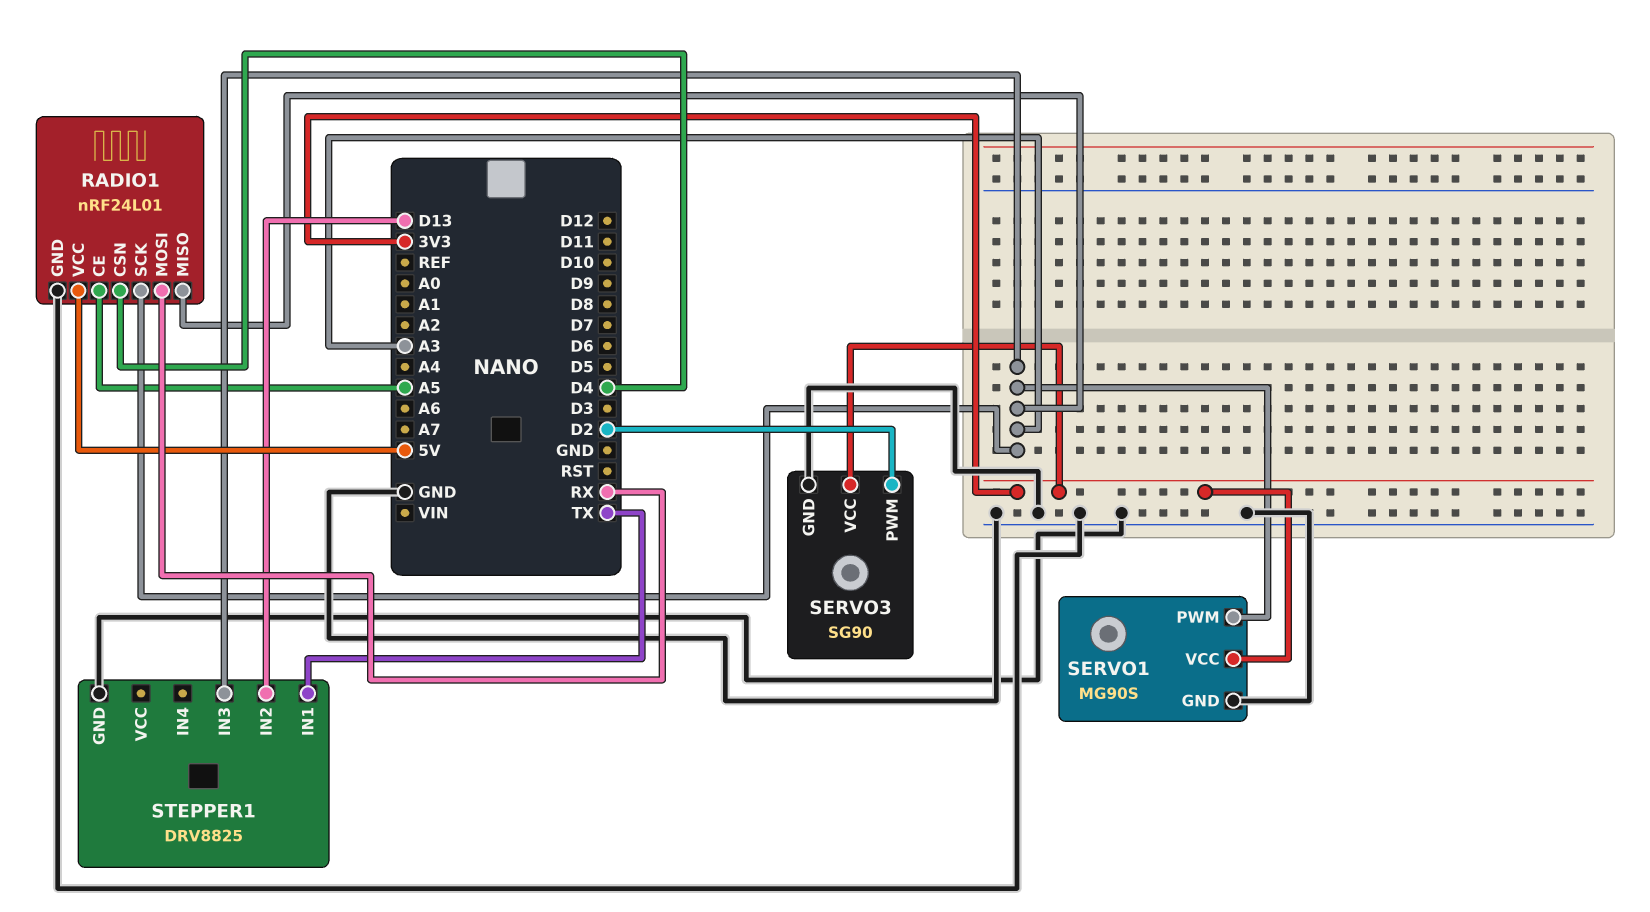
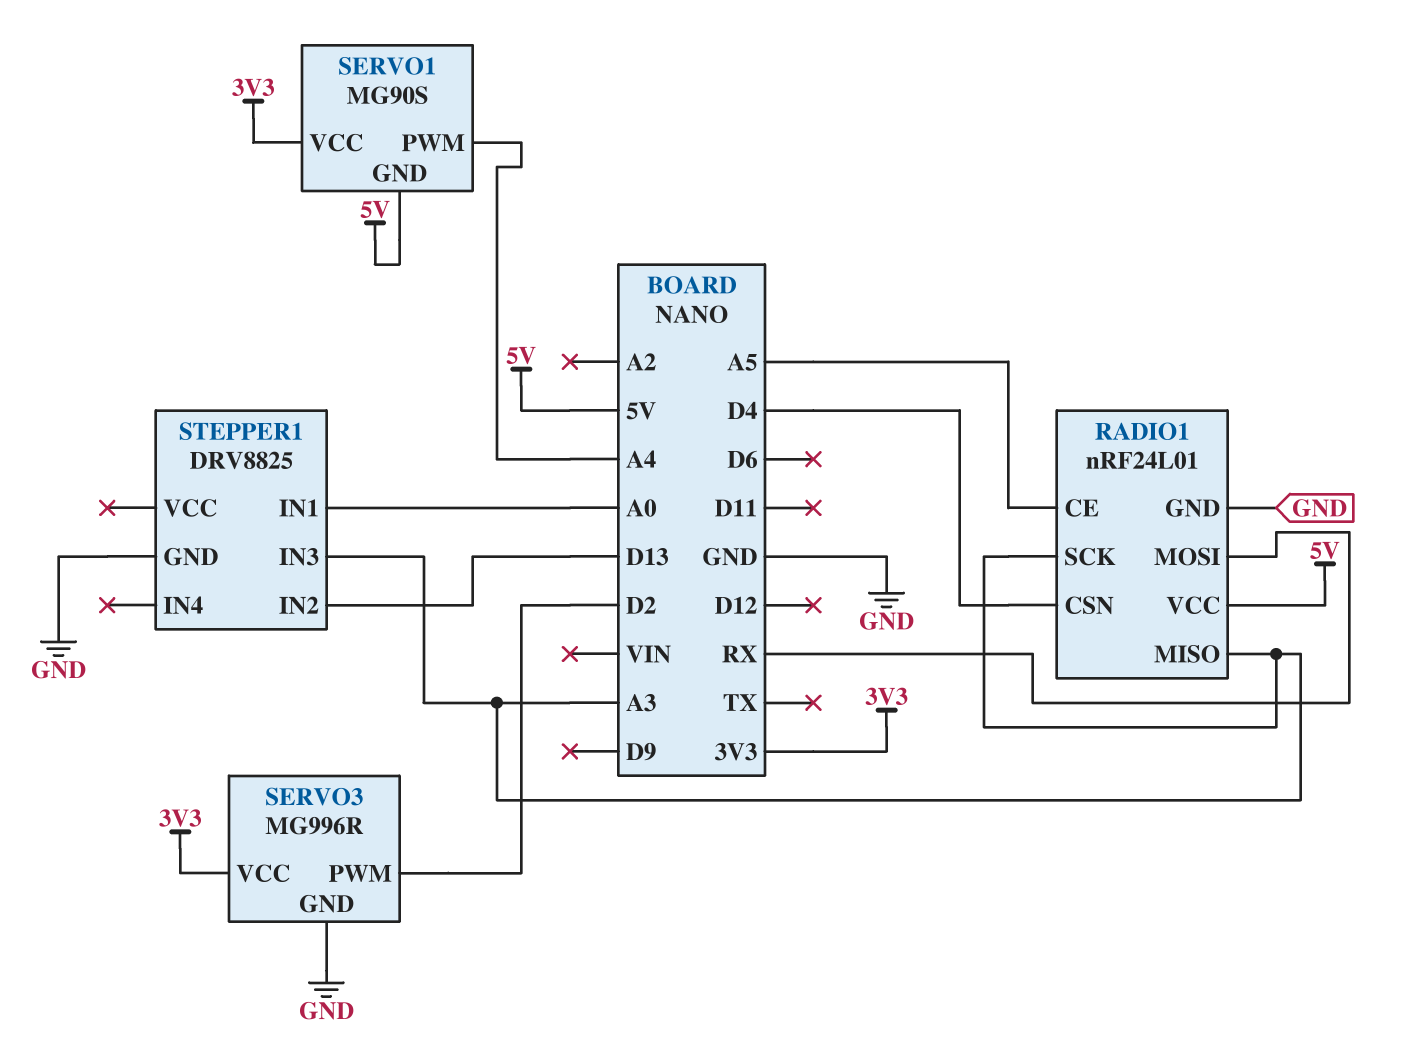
SERVO1 pin GND: GND -> 5V
SERVO1 pin PWM: A3 -> A4
SERVO3: SG90 -> MG996R
STEPPER1 pin IN1: TX -> A0

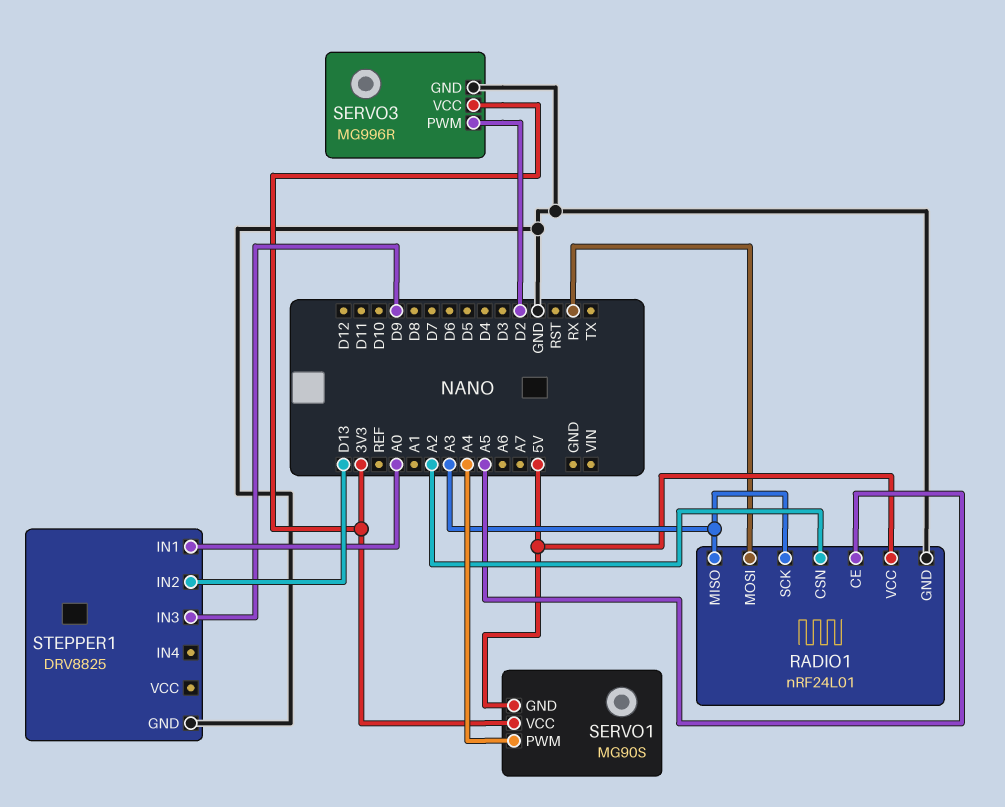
RADIO1 pin CSN: D4 -> A2
STEPPER1 pin IN3: A3 -> D9

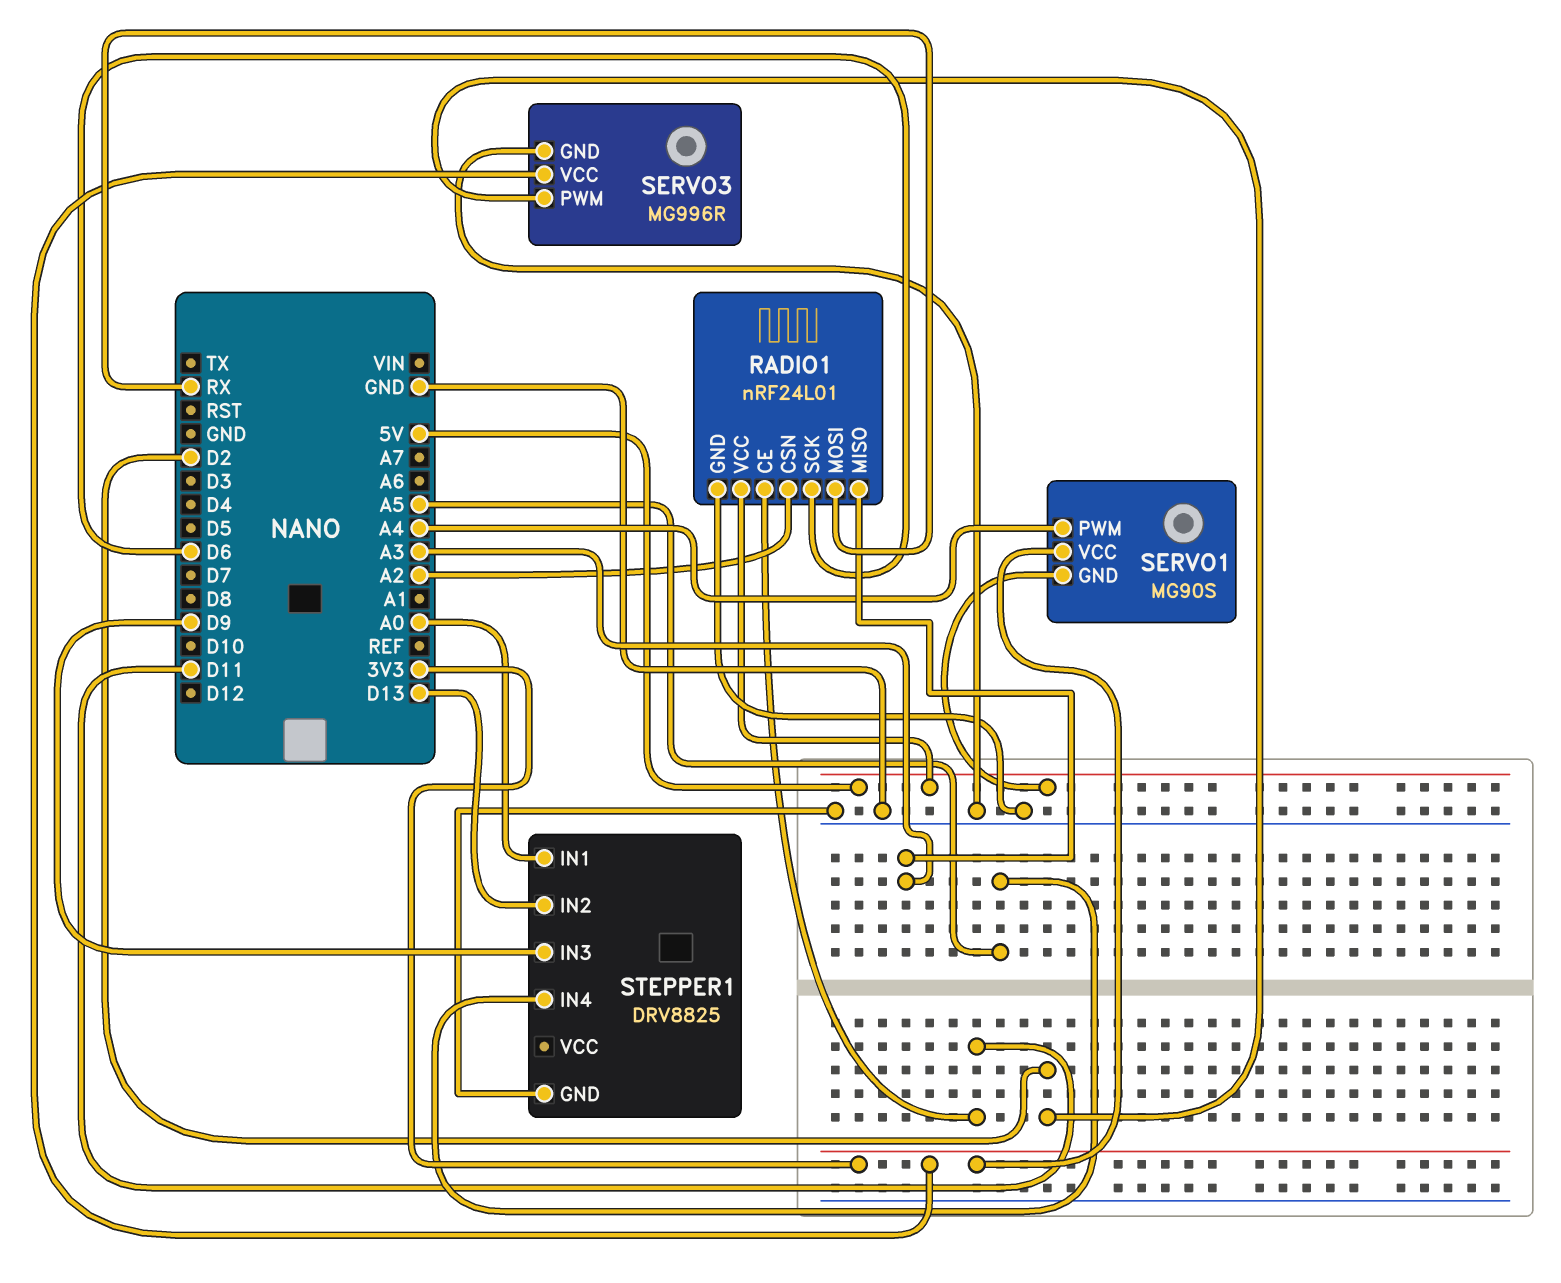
RADIO1 pin CE: A5 -> D11
RADIO1 pin SCK: A3 -> D6
STEPPER1 pin IN4: none -> A5

